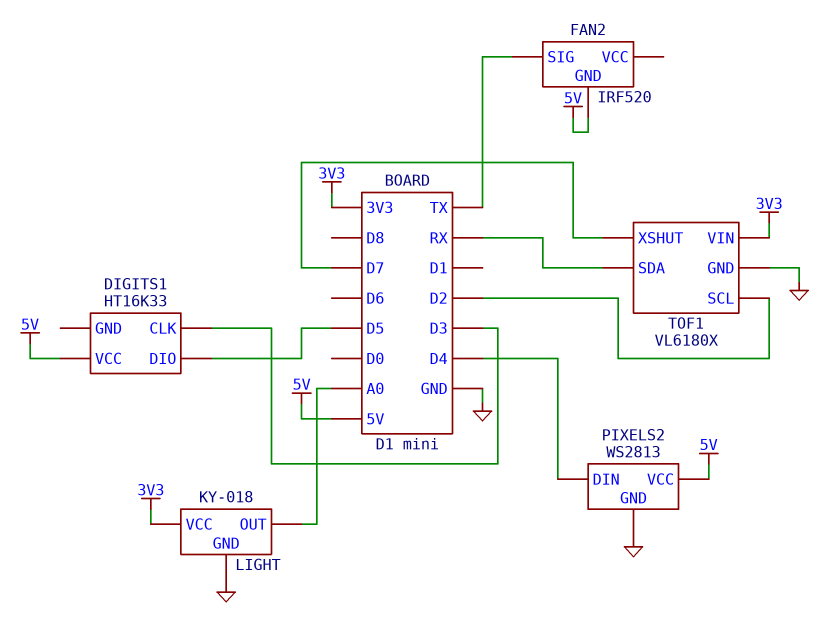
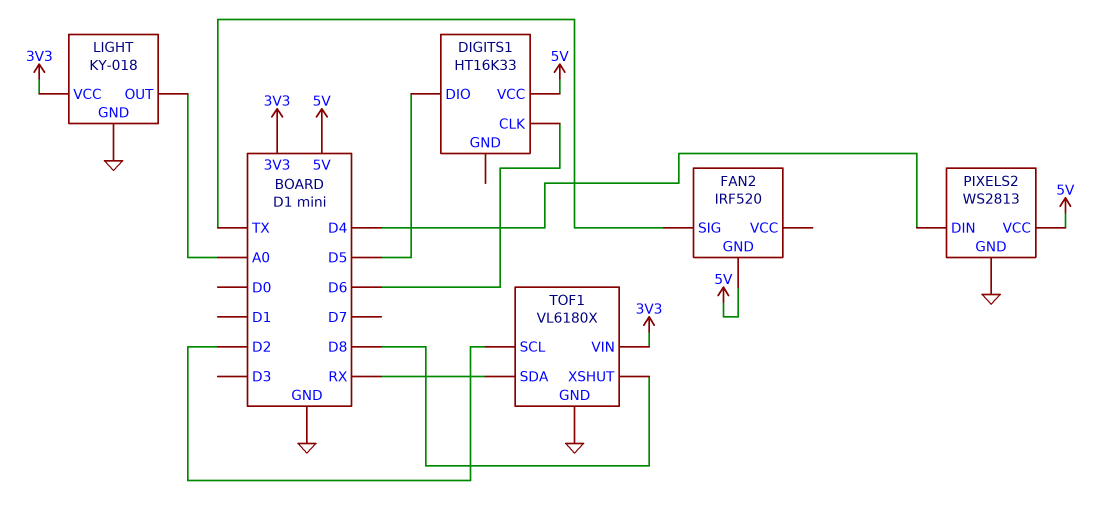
DIGITS1 pin CLK: D3 -> D6
TOF1 pin XSHUT: D7 -> D8

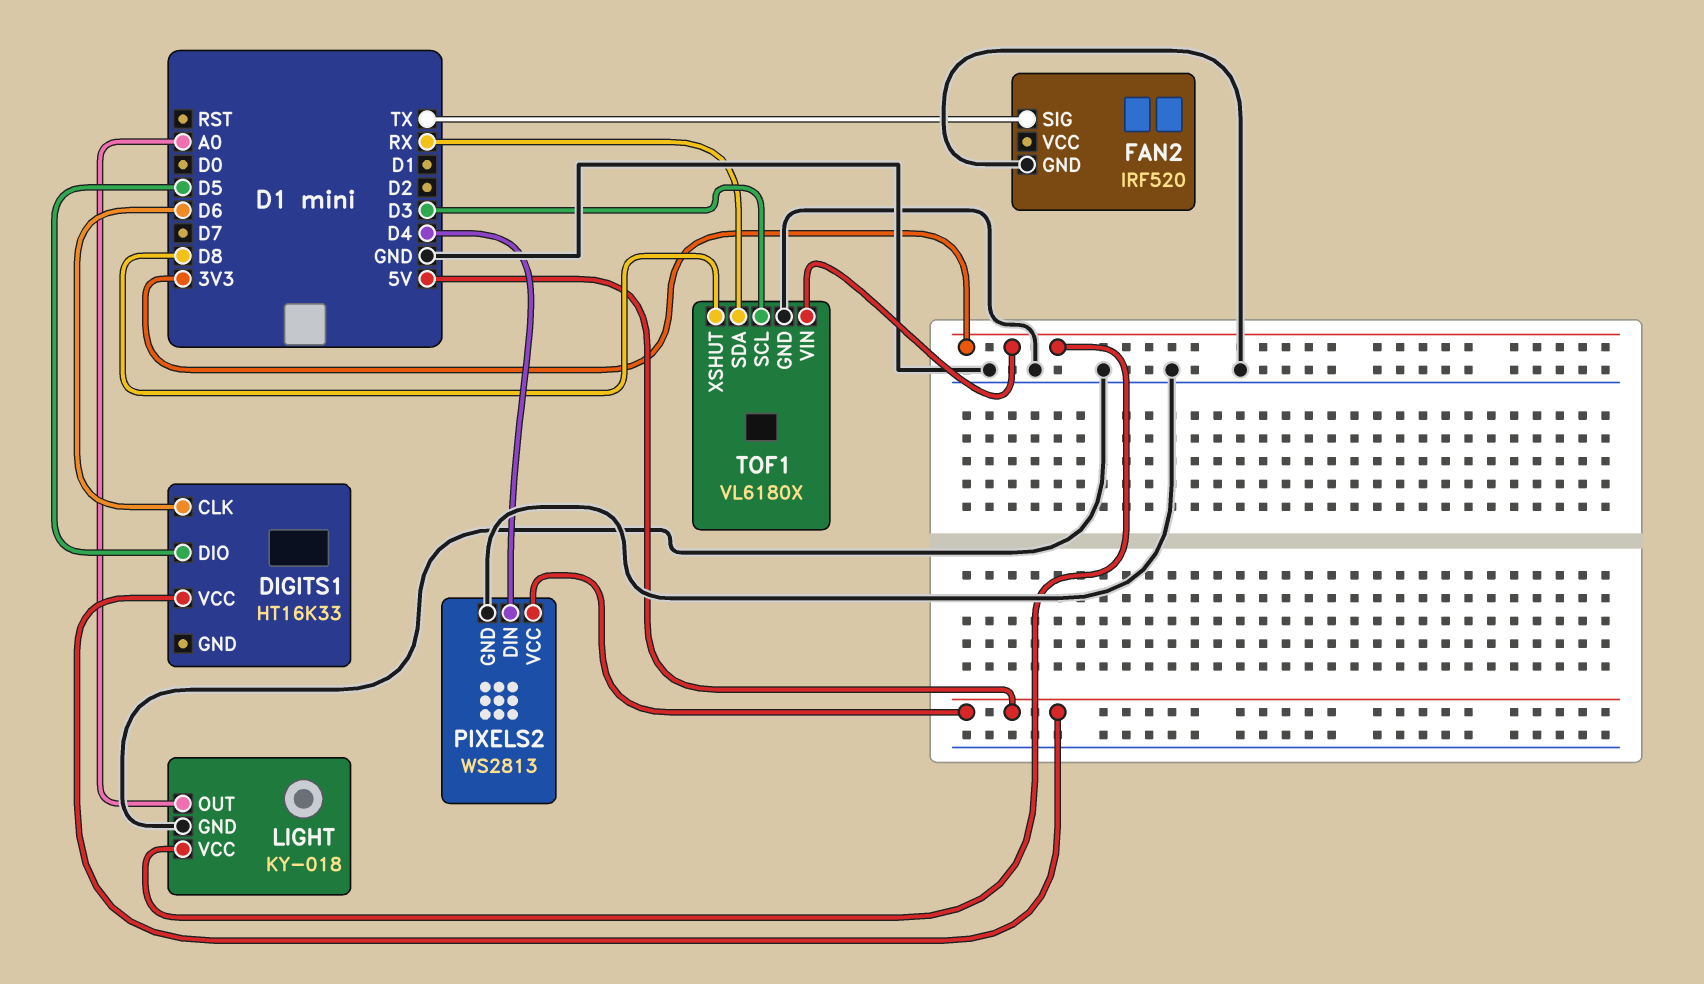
FAN2 pin GND: 5V -> GND
TOF1 pin SCL: D2 -> D3

